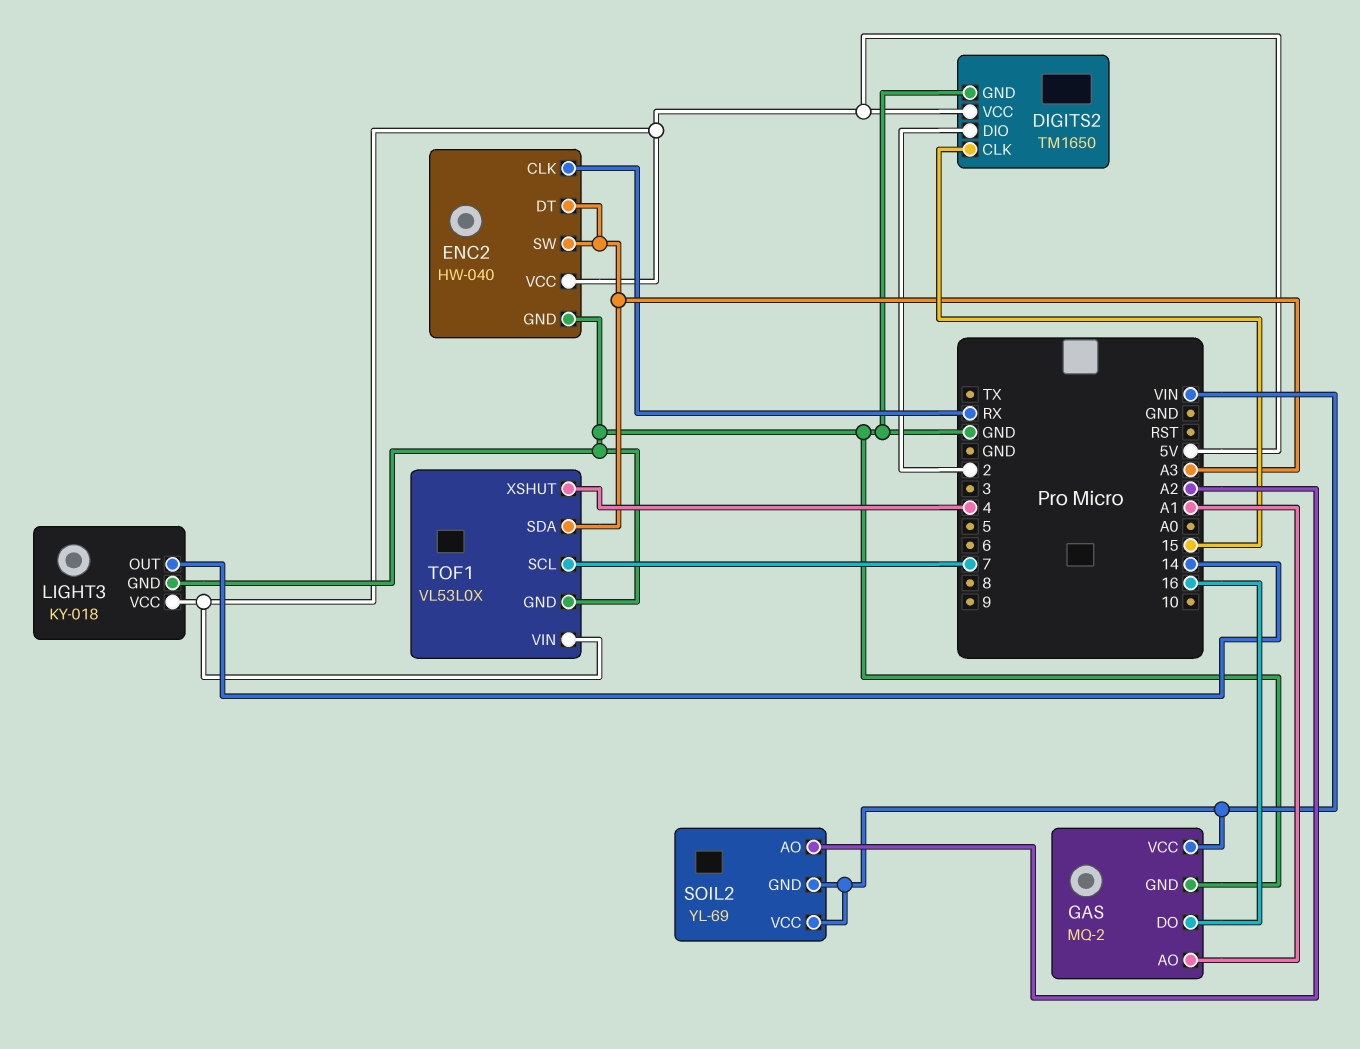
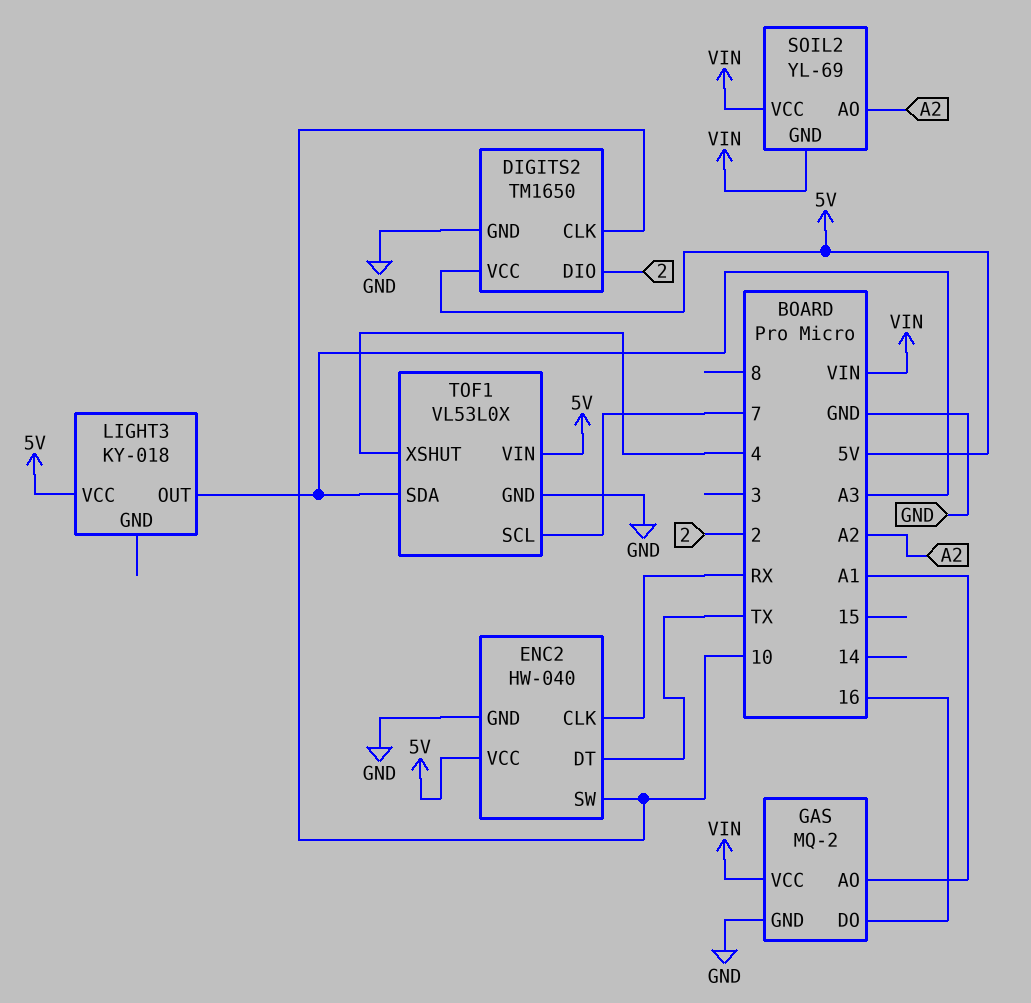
DIGITS2 pin CLK: 15 -> 10
ENC2 pin DT: A3 -> TX
ENC2 pin SW: A3 -> 10
LIGHT3 pin GND: GND -> none
LIGHT3 pin OUT: 14 -> A3

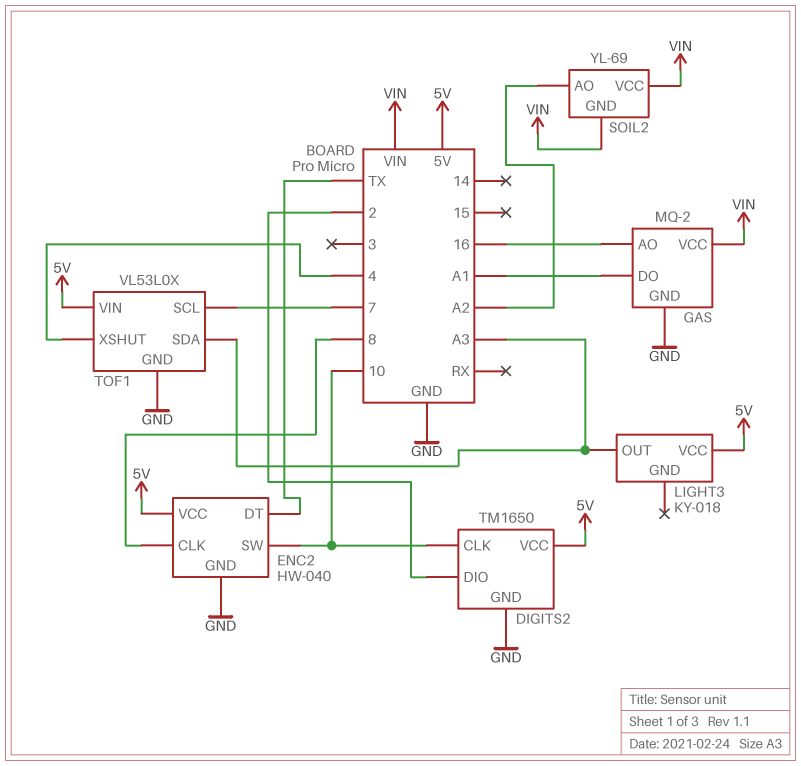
ENC2 pin CLK: RX -> 8
GAS pin AO: A1 -> 16
GAS pin DO: 16 -> A1

